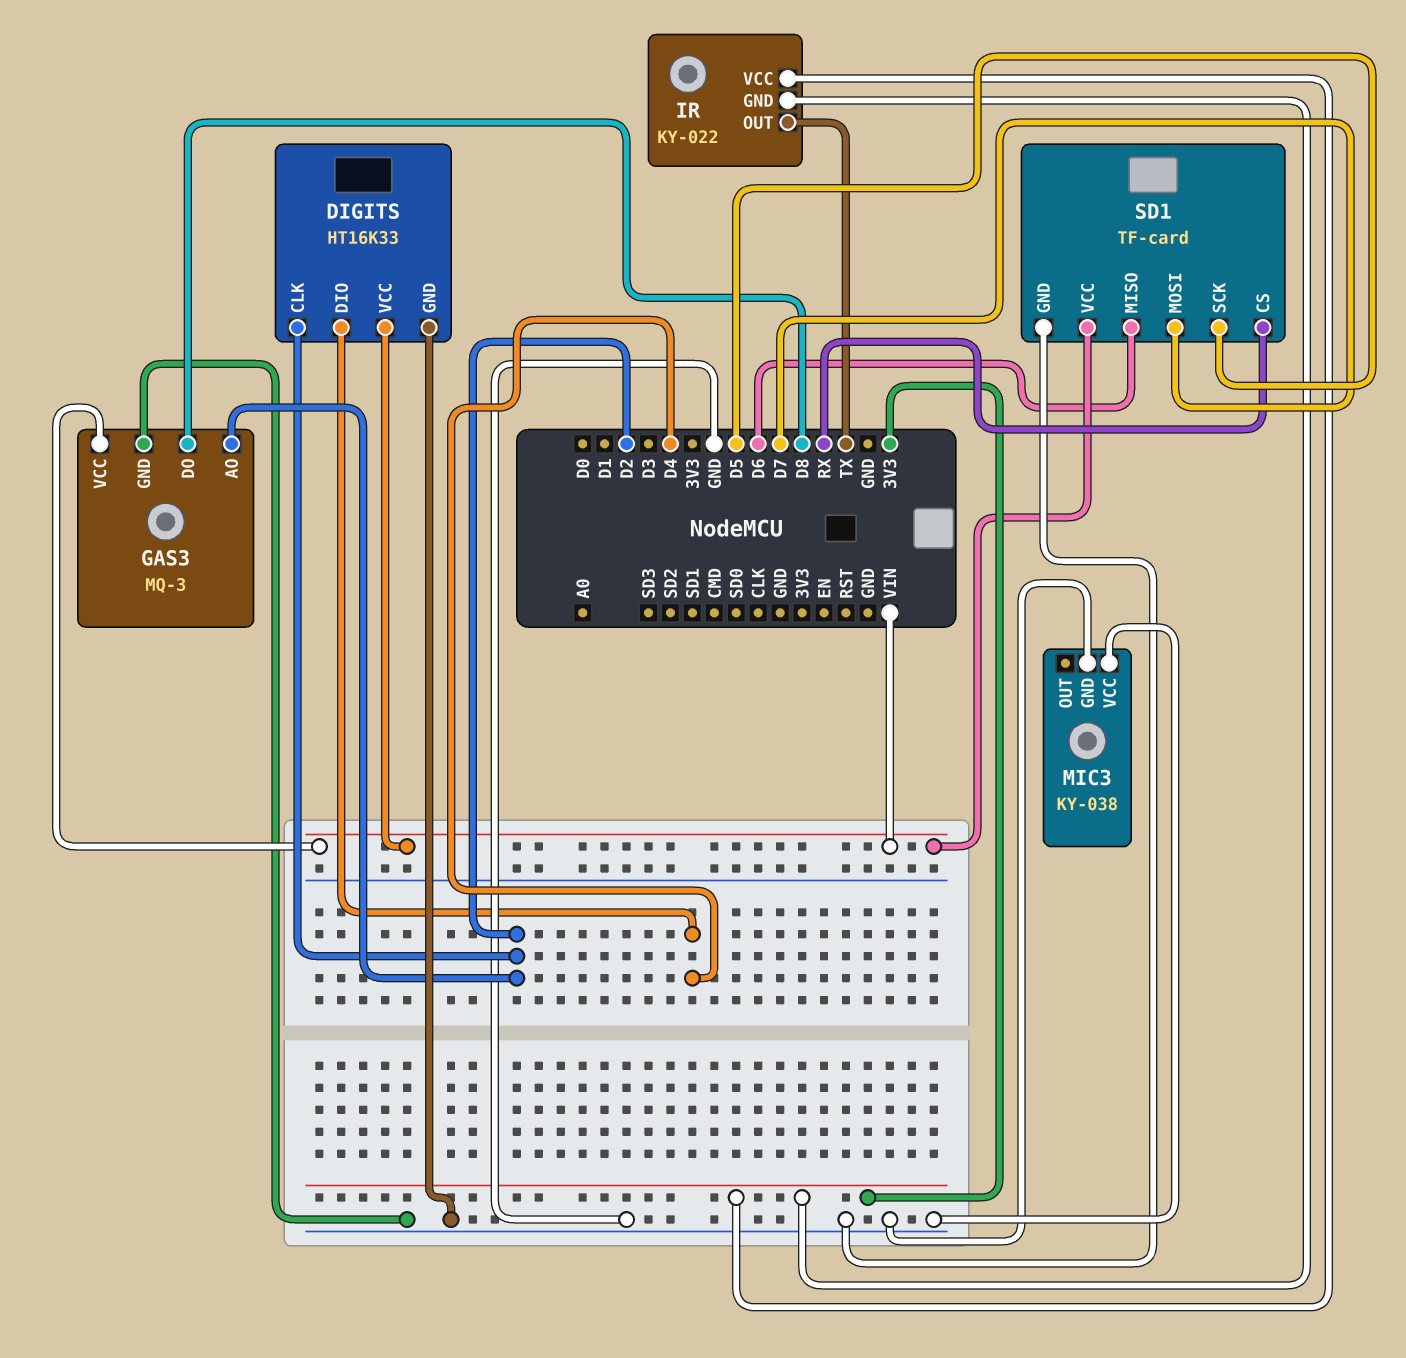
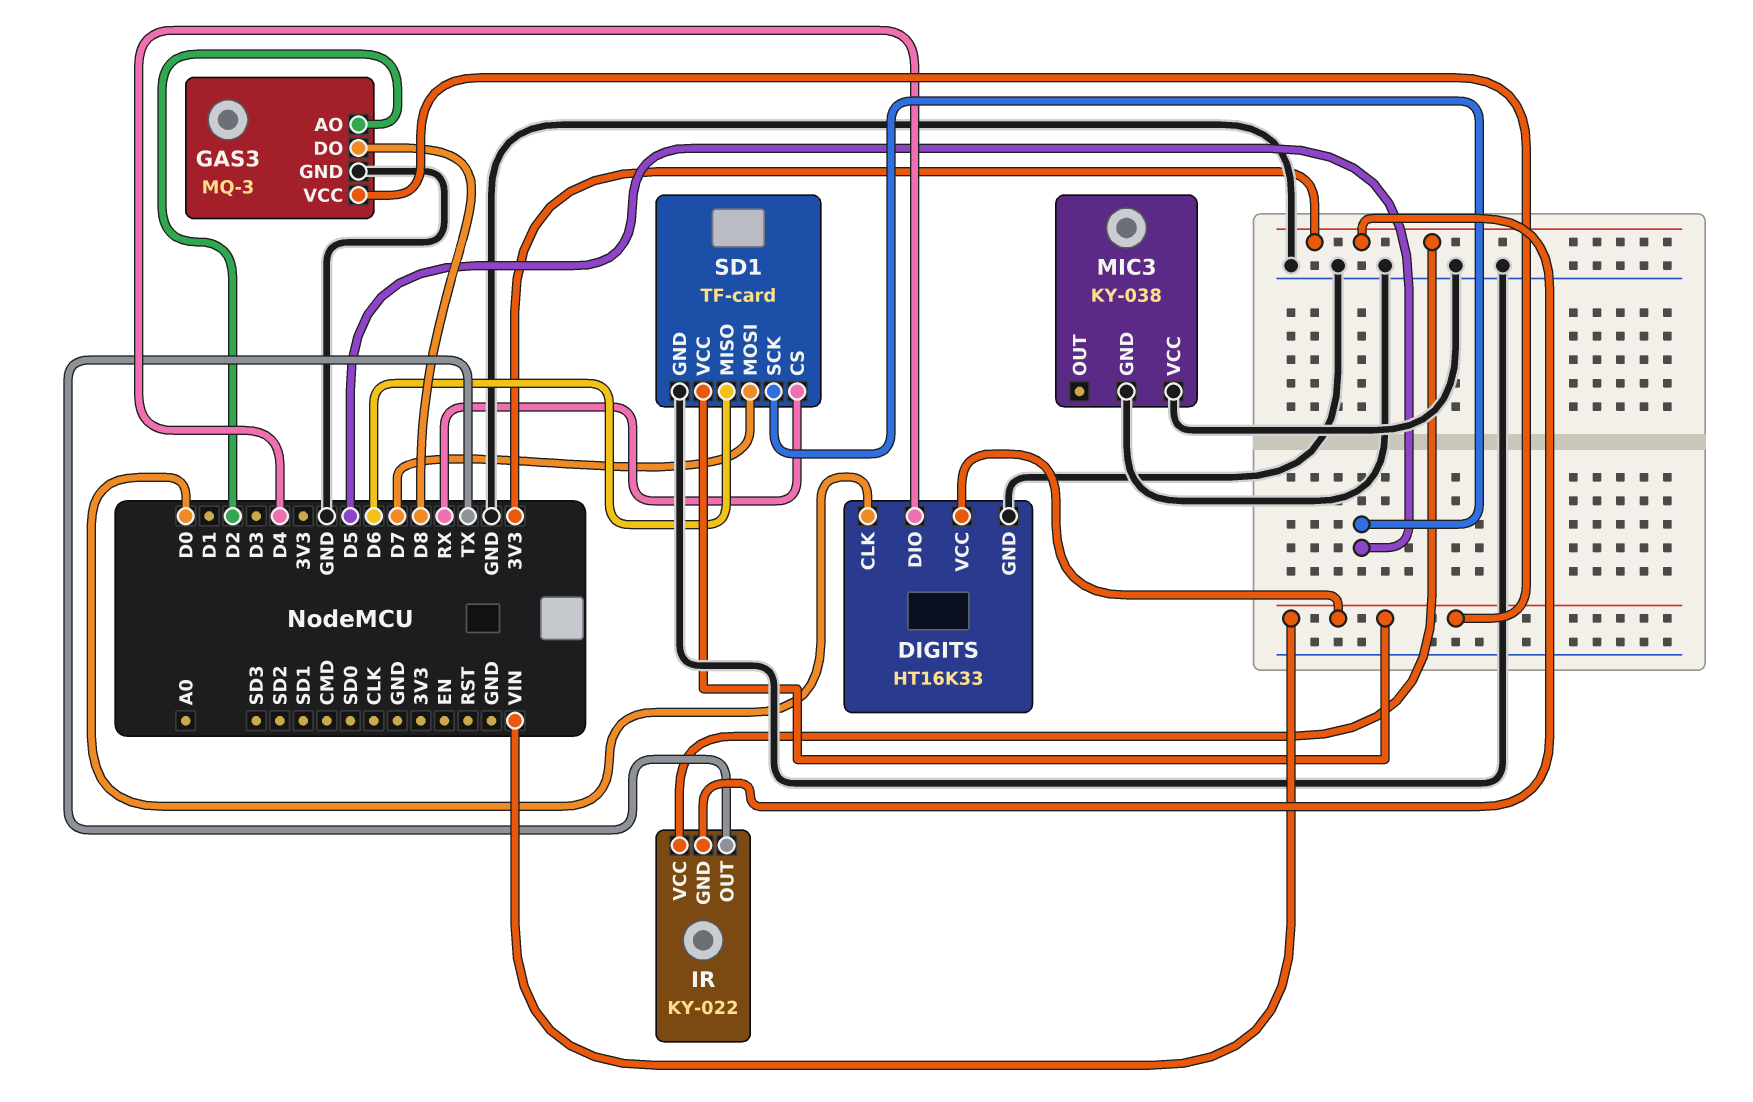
DIGITS pin CLK: D2 -> D0

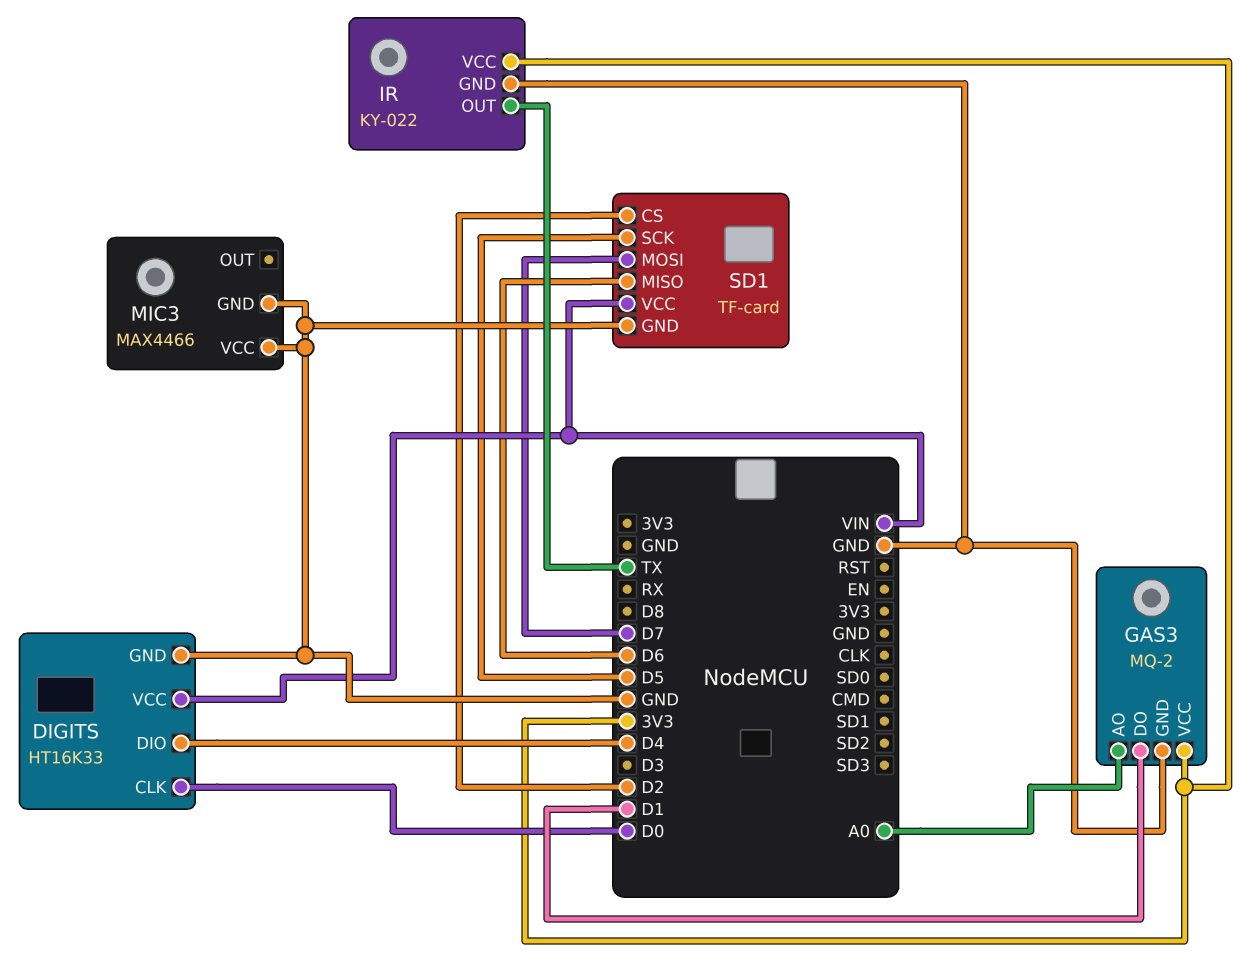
GAS3: MQ-3 -> MQ-2
GAS3 pin AO: D2 -> A0
GAS3 pin DO: D8 -> D1
GAS3 pin VCC: VIN -> 3V3
IR pin GND: 3V3 -> GND
MIC3: KY-038 -> MAX4466
SD1 pin CS: RX -> D2

